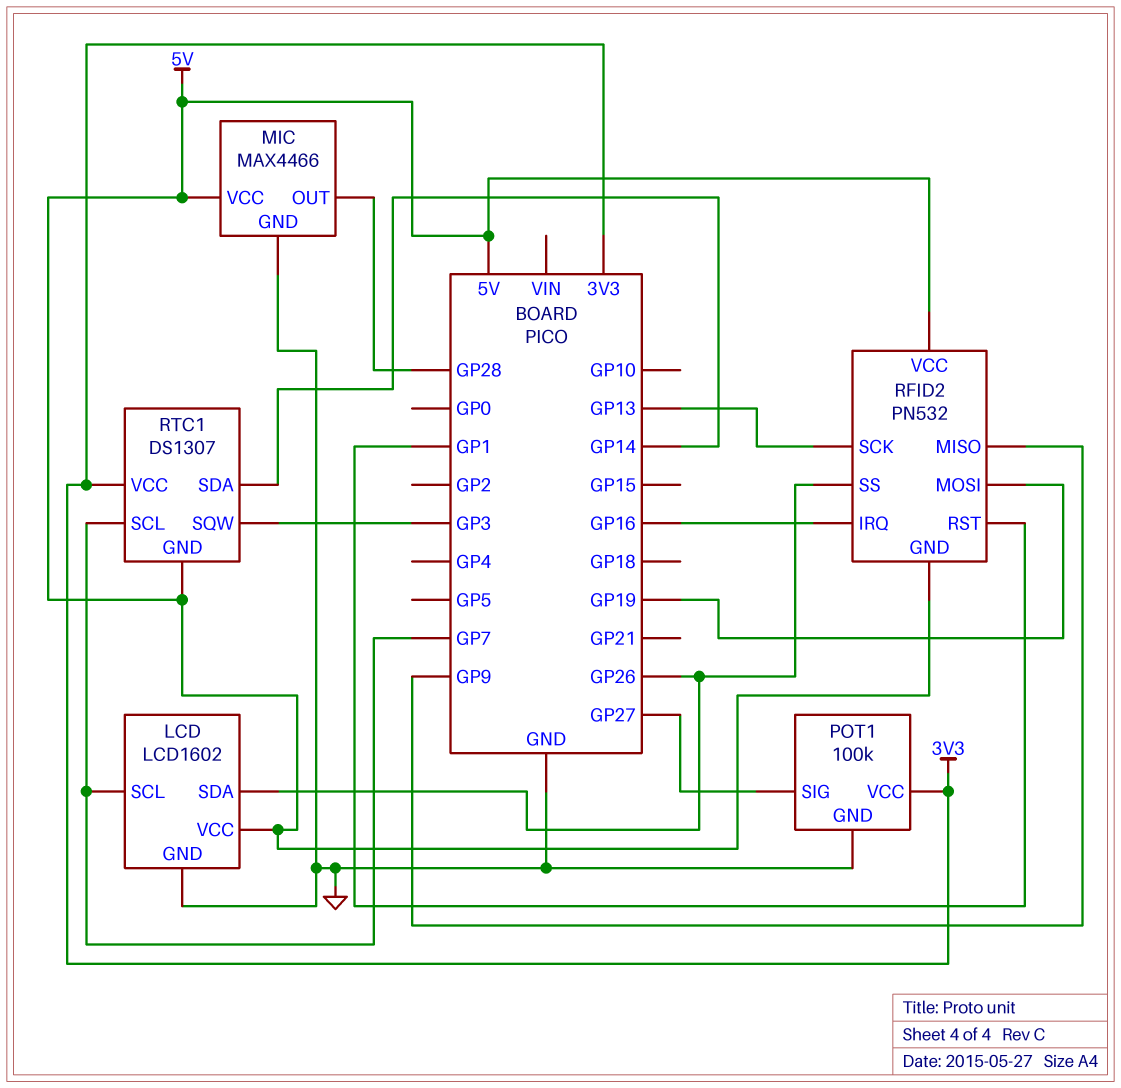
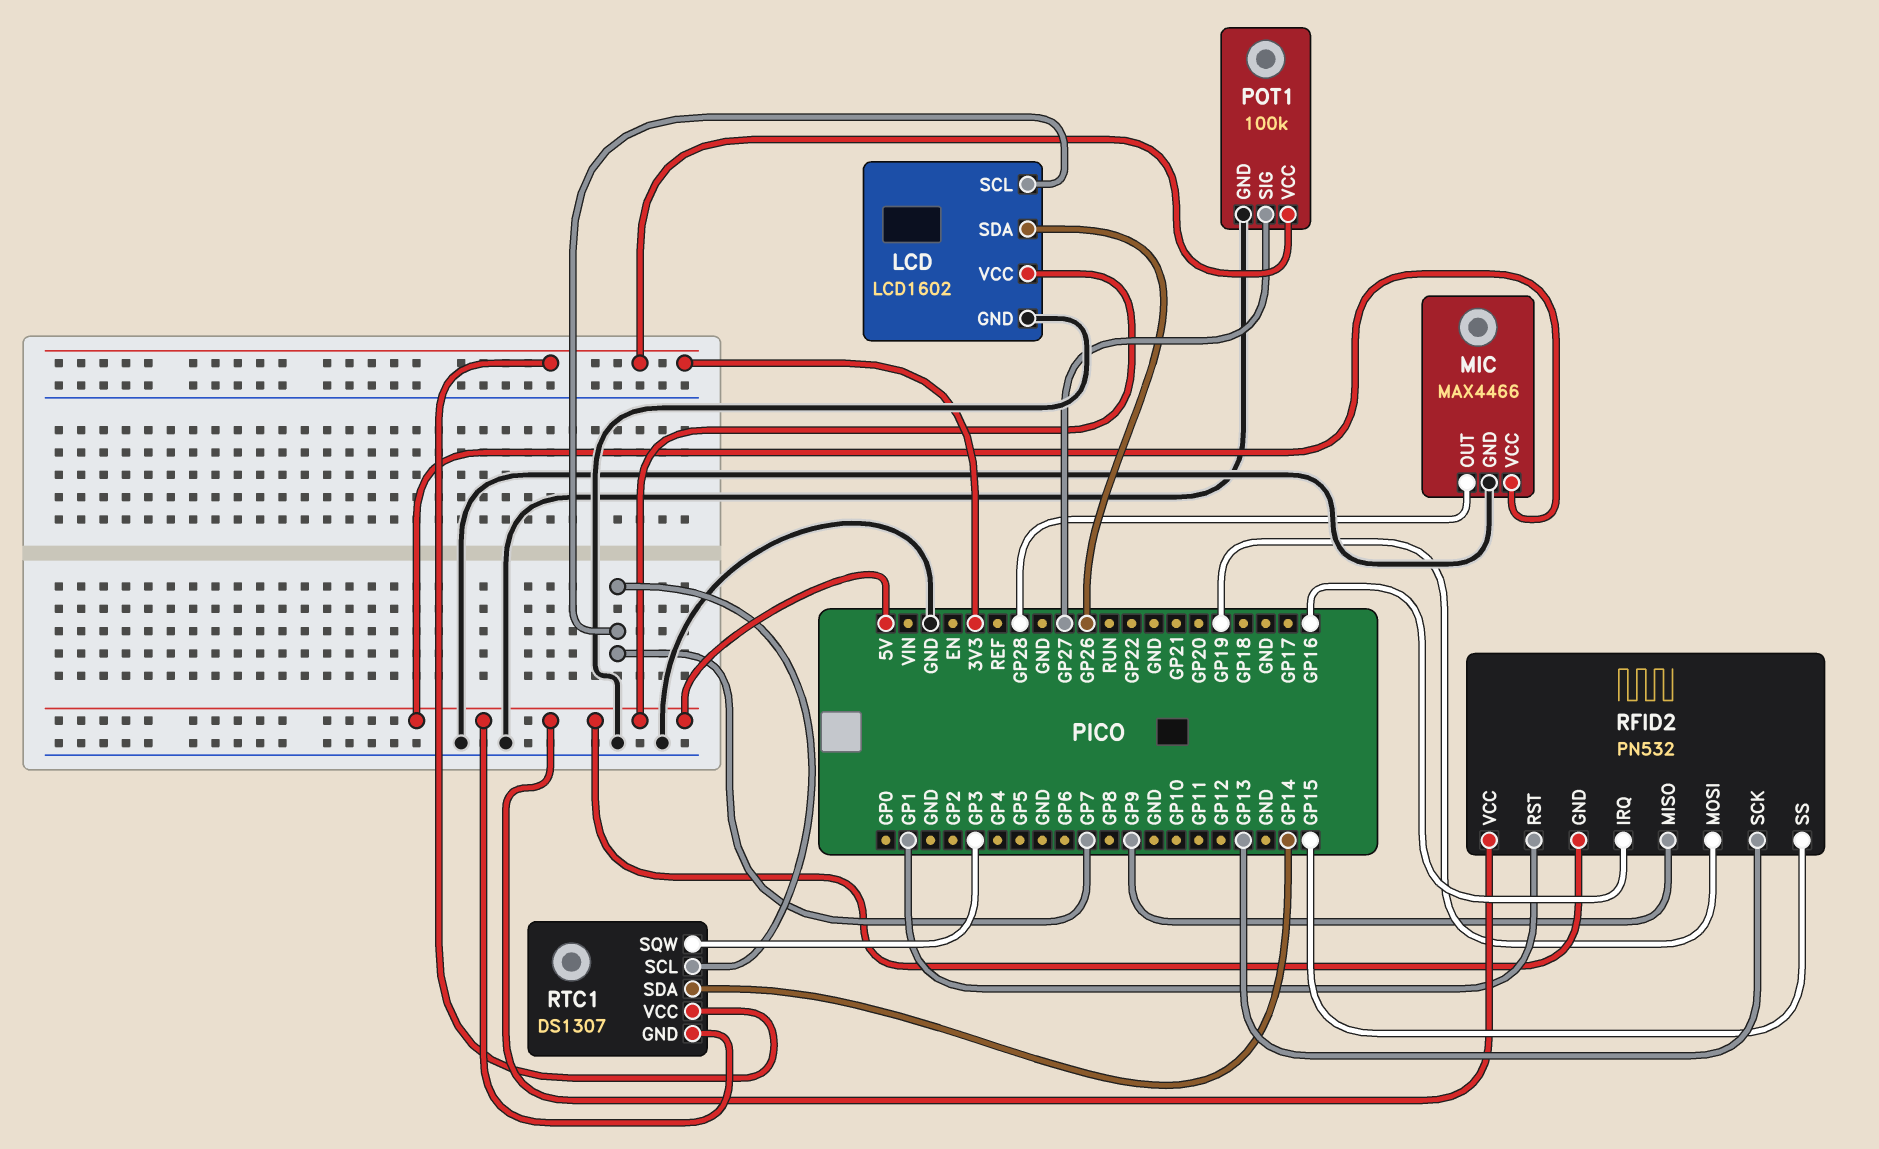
RFID2 pin SS: GP26 -> GP15

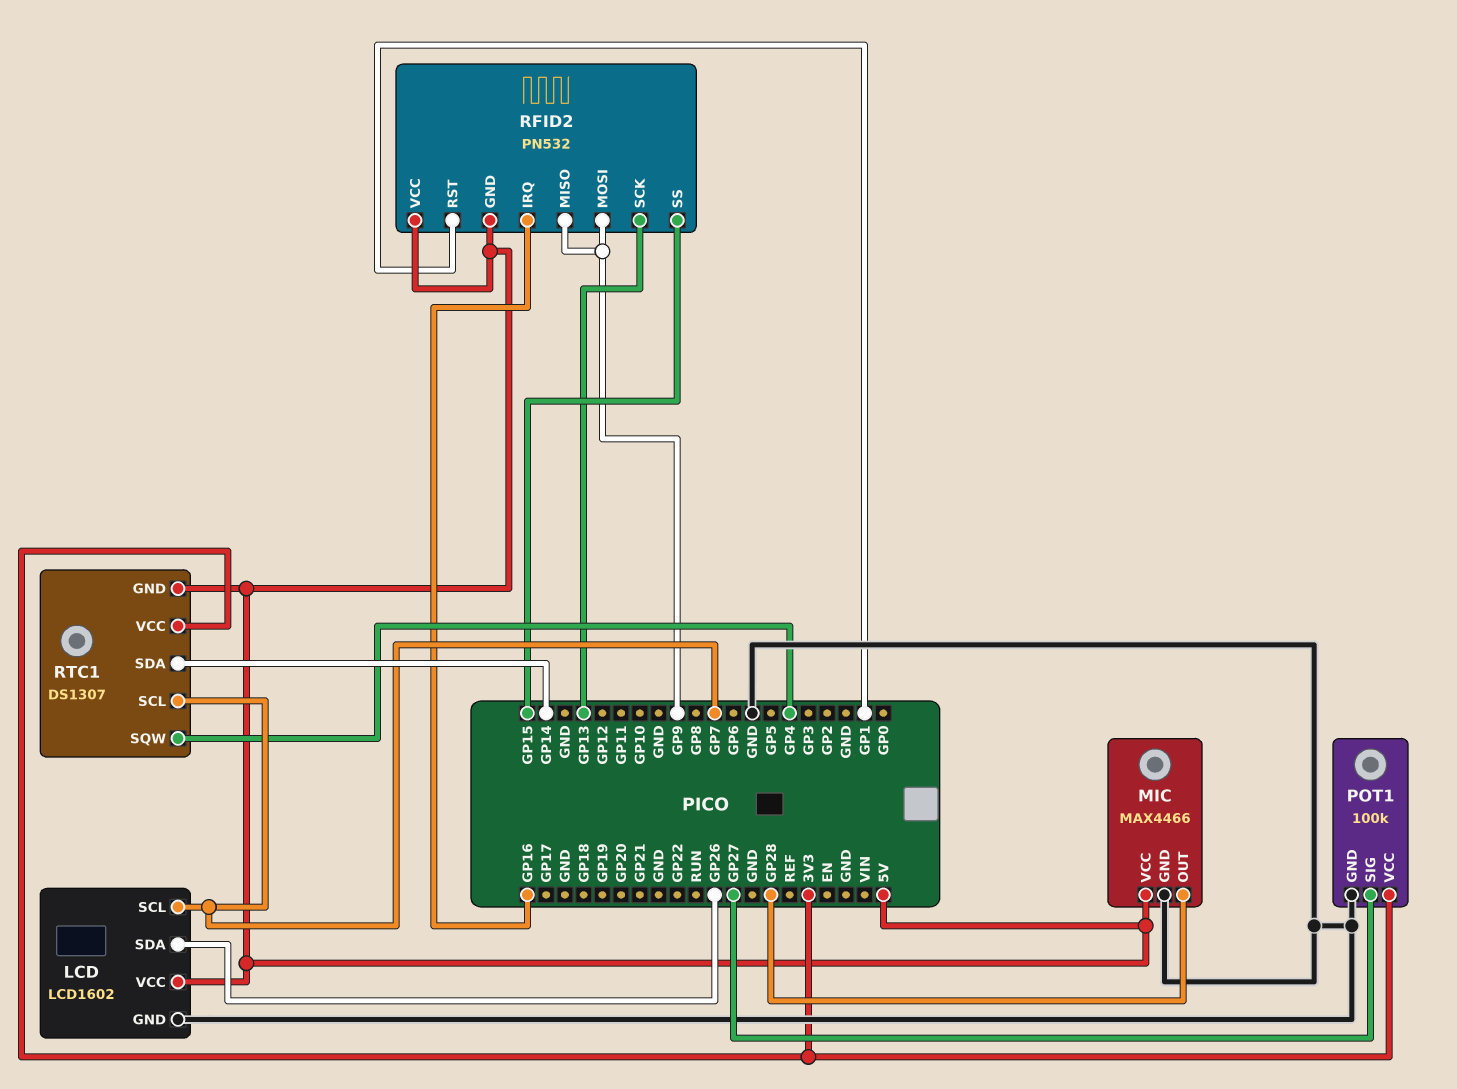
RFID2 pin MOSI: GP19 -> GP9
RTC1 pin SQW: GP3 -> GP4

